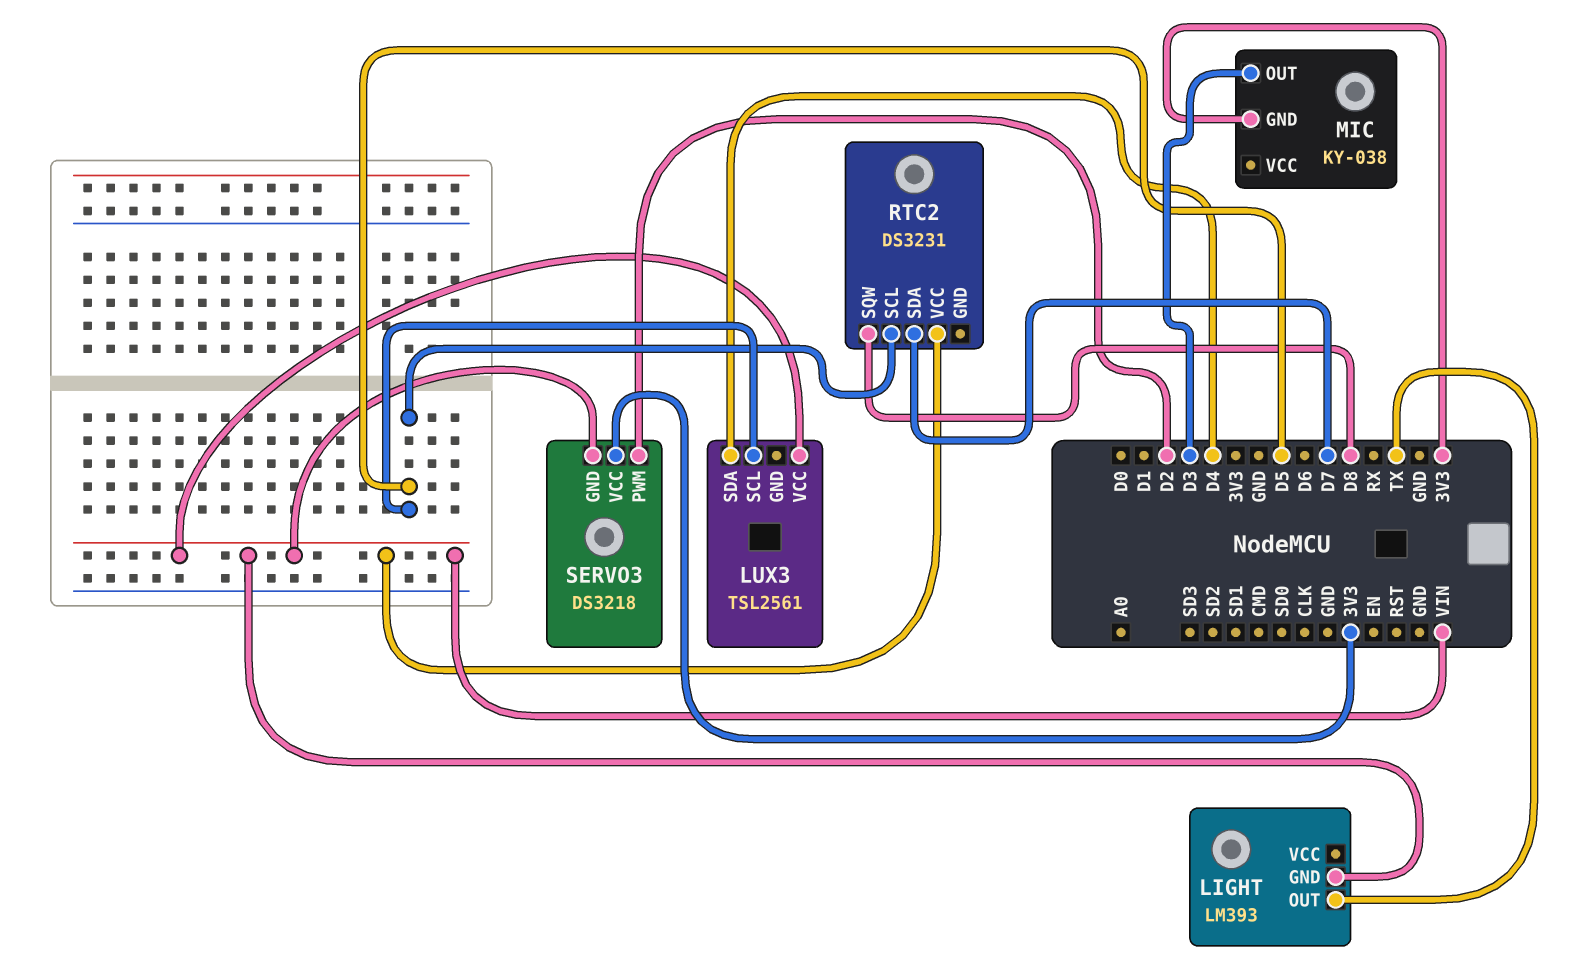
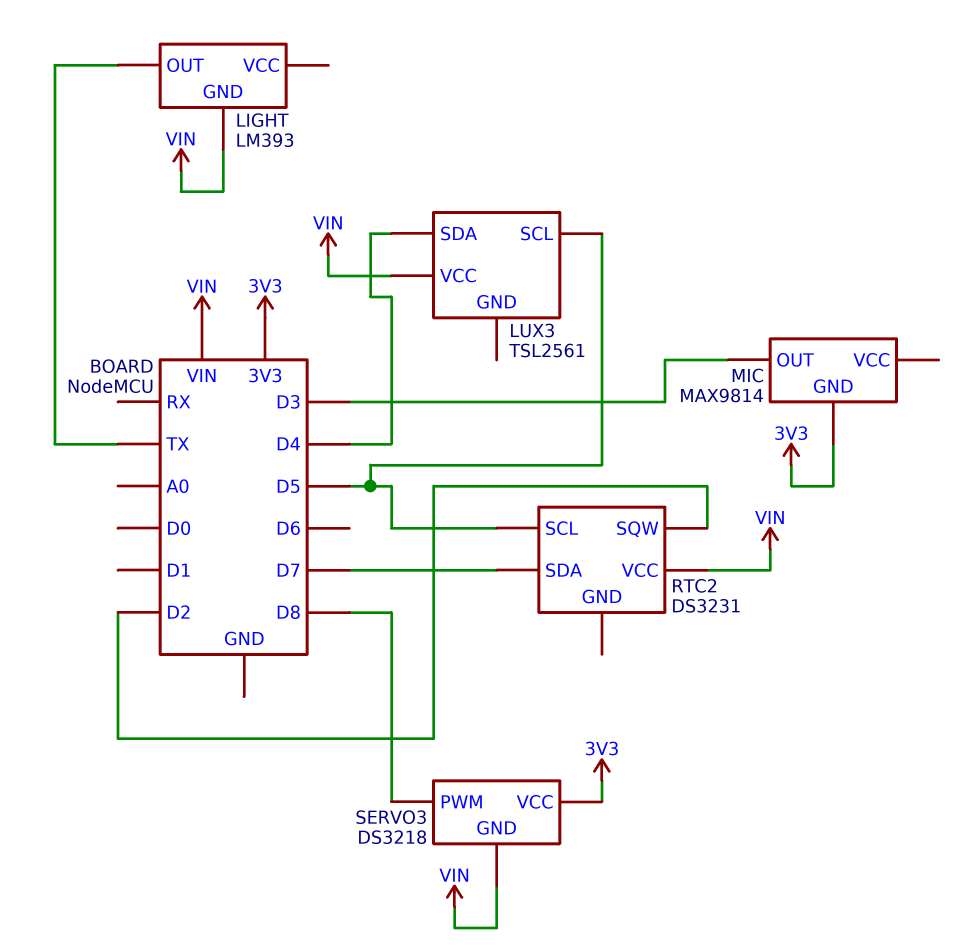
MIC: KY-038 -> MAX9814
RTC2 pin SQW: D8 -> D2
SERVO3 pin PWM: D2 -> D8

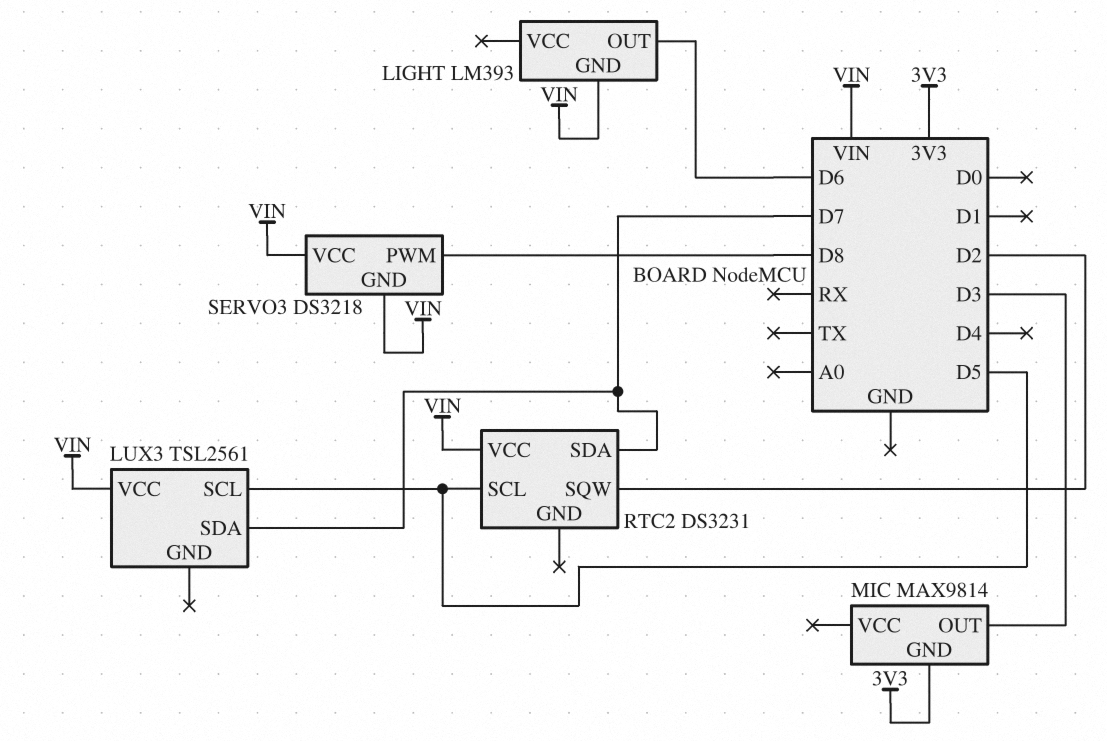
LIGHT pin OUT: TX -> D6
LUX3 pin SDA: D4 -> D7
SERVO3 pin VCC: 3V3 -> VIN

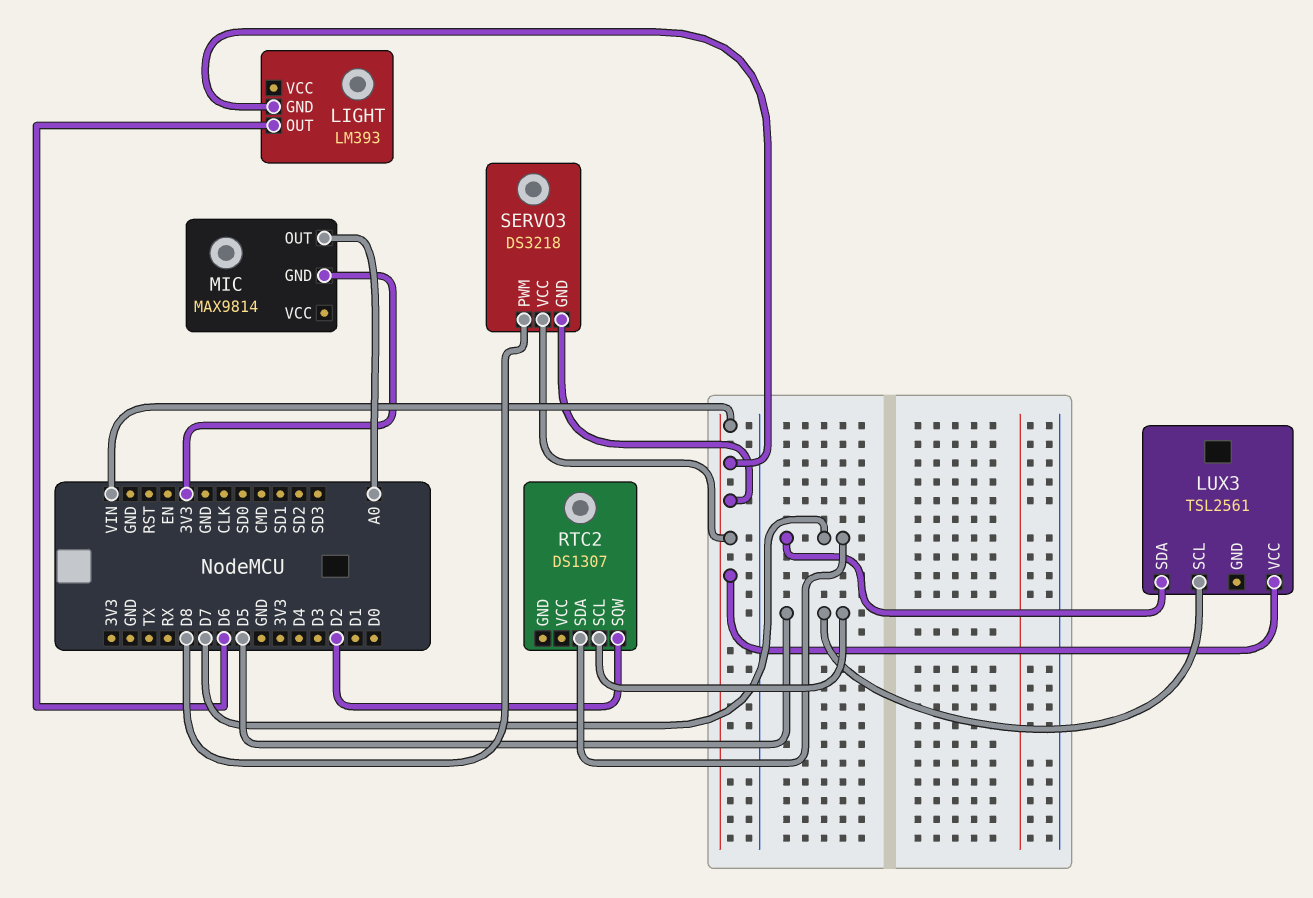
MIC pin OUT: D3 -> A0
RTC2: DS3231 -> DS1307
RTC2 pin VCC: VIN -> none

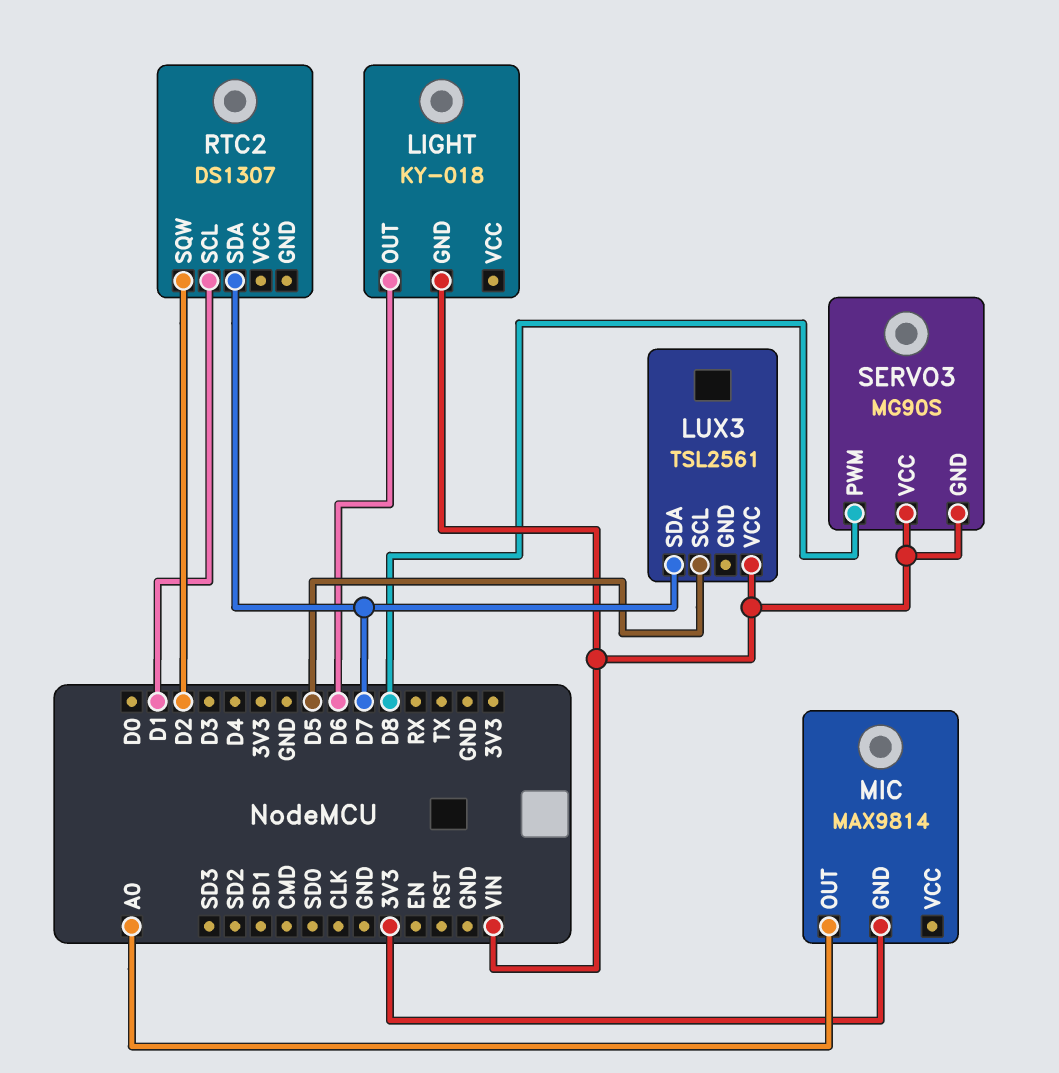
LIGHT: LM393 -> KY-018
RTC2 pin SCL: D5 -> D1
SERVO3: DS3218 -> MG90S

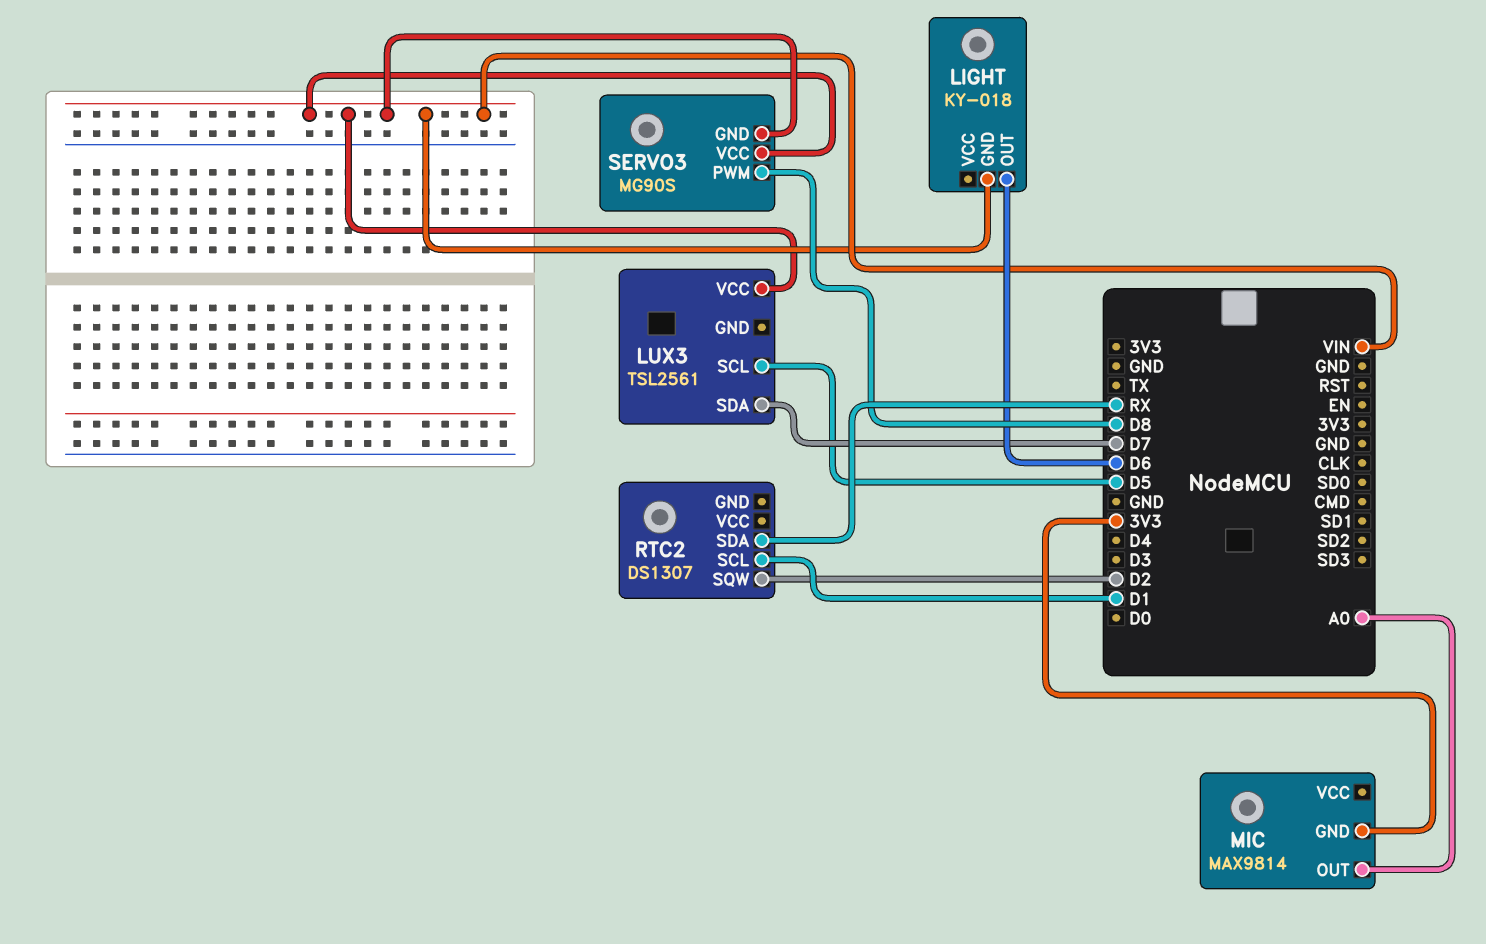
RTC2 pin SDA: D7 -> RX

